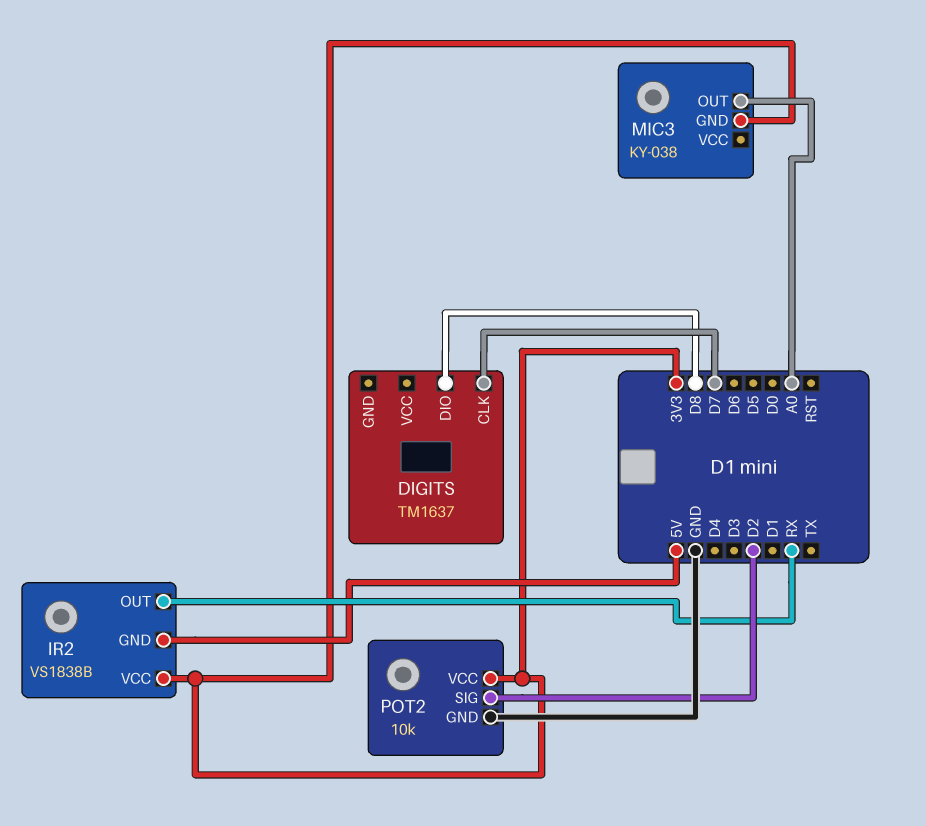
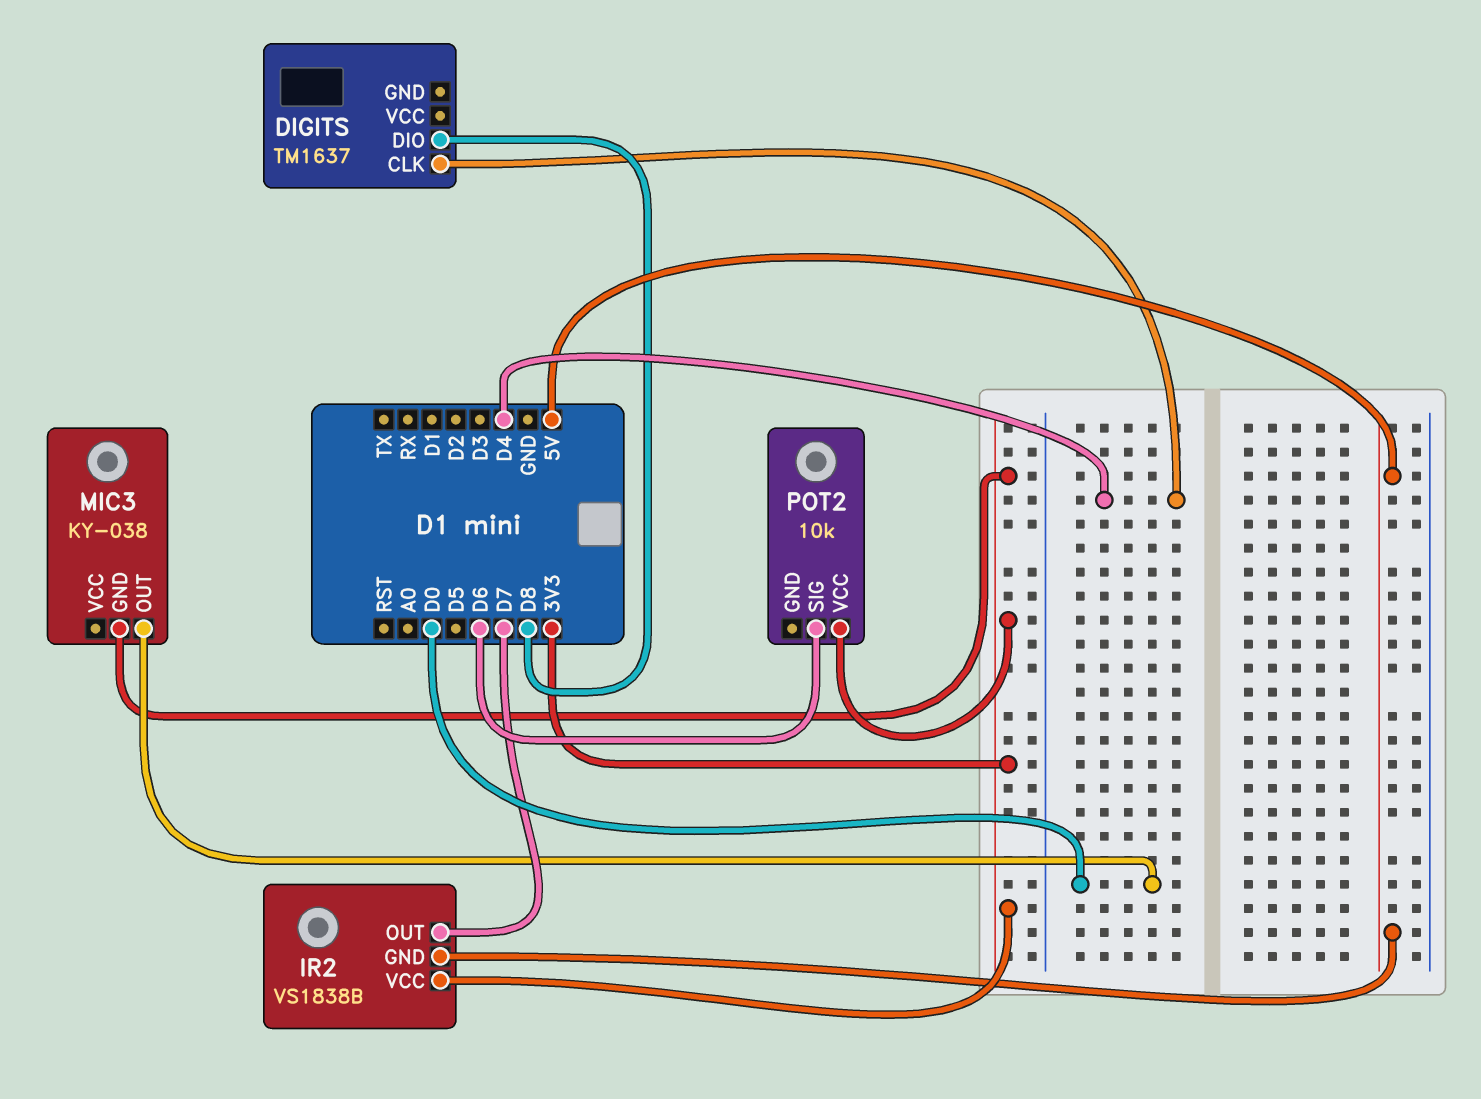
DIGITS pin CLK: D7 -> D4
IR2 pin OUT: RX -> D7
MIC3 pin OUT: A0 -> D0
POT2 pin GND: GND -> none
POT2 pin SIG: D2 -> D6

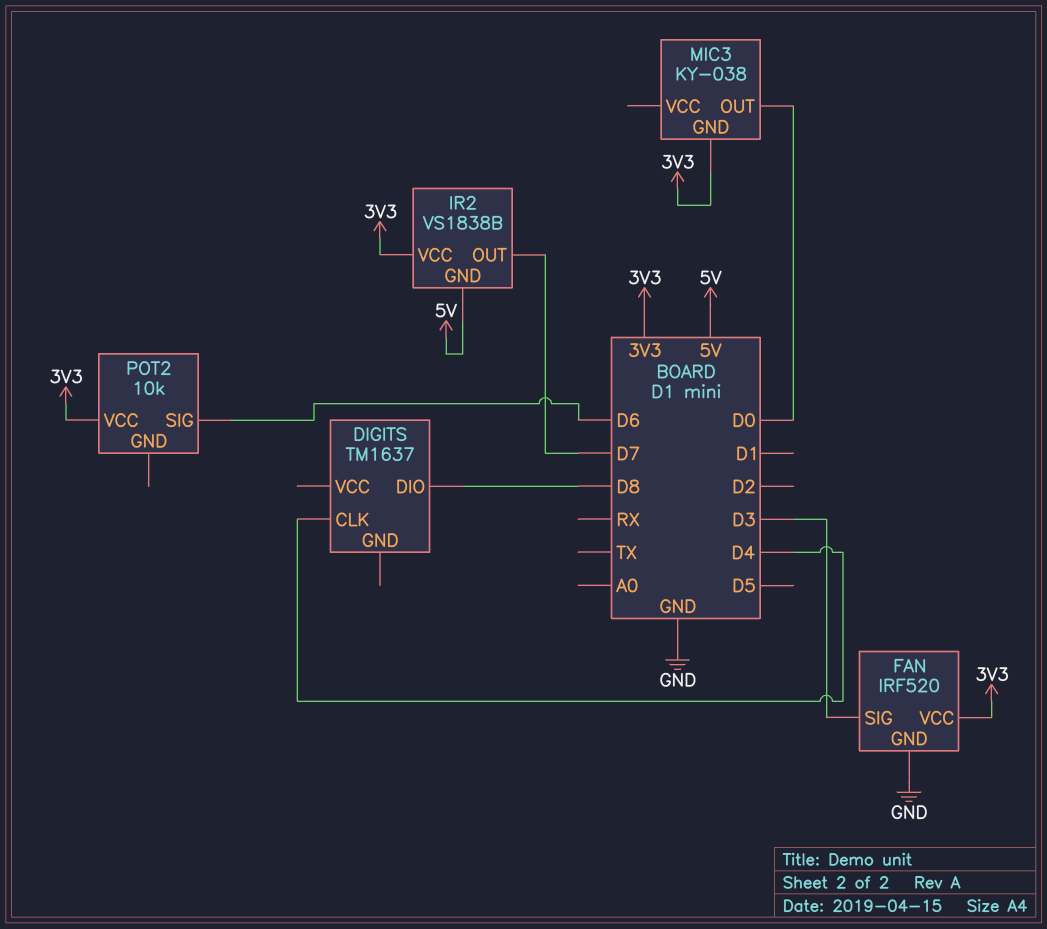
FAN: none -> IRF520
FAN pin GND: none -> GND
FAN pin SIG: none -> D3
FAN pin VCC: none -> 3V3

